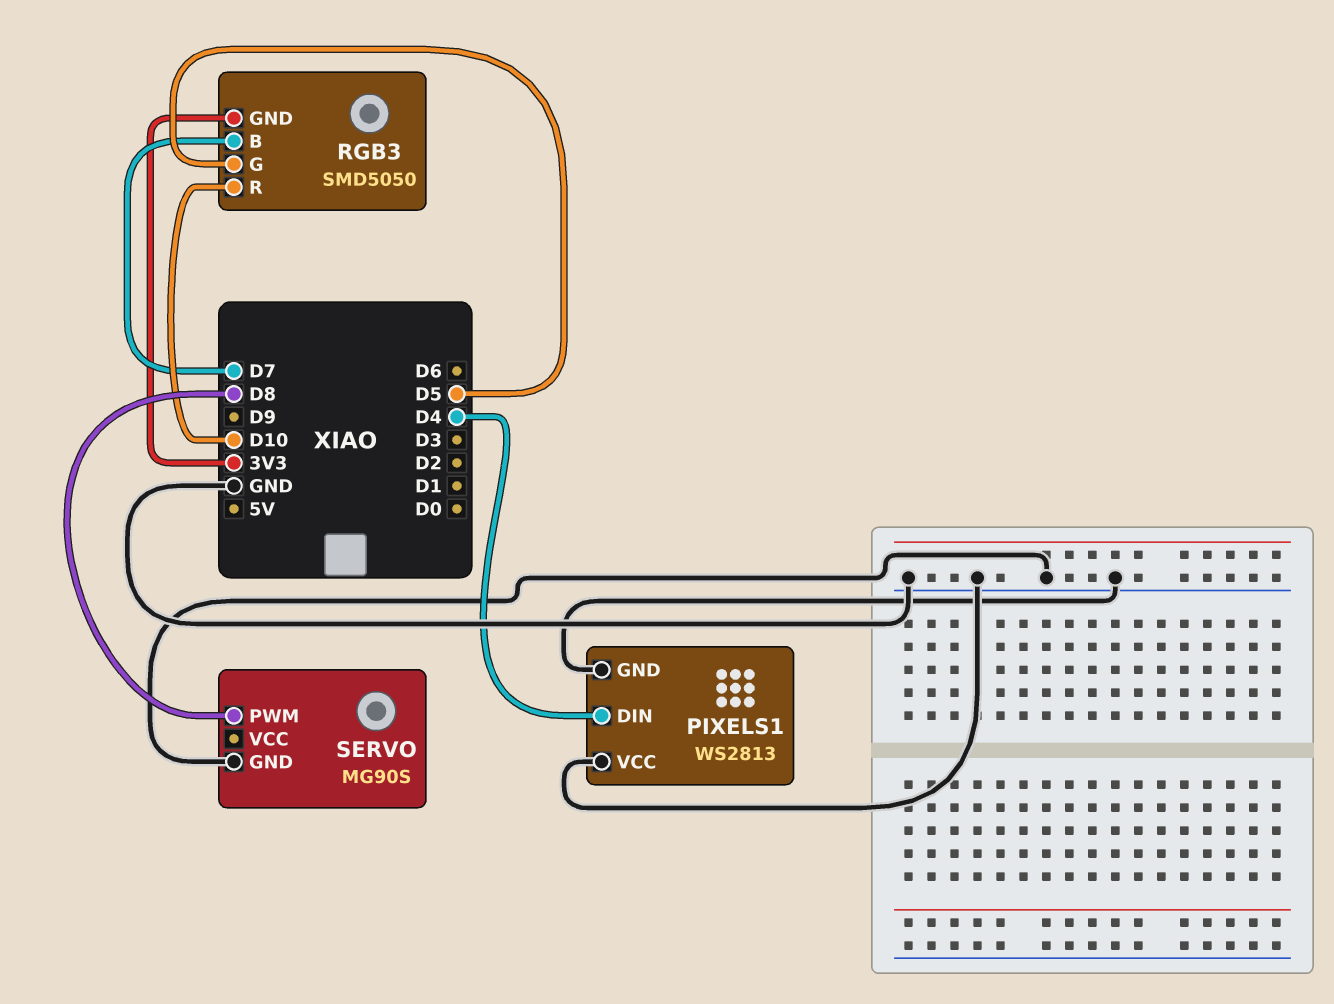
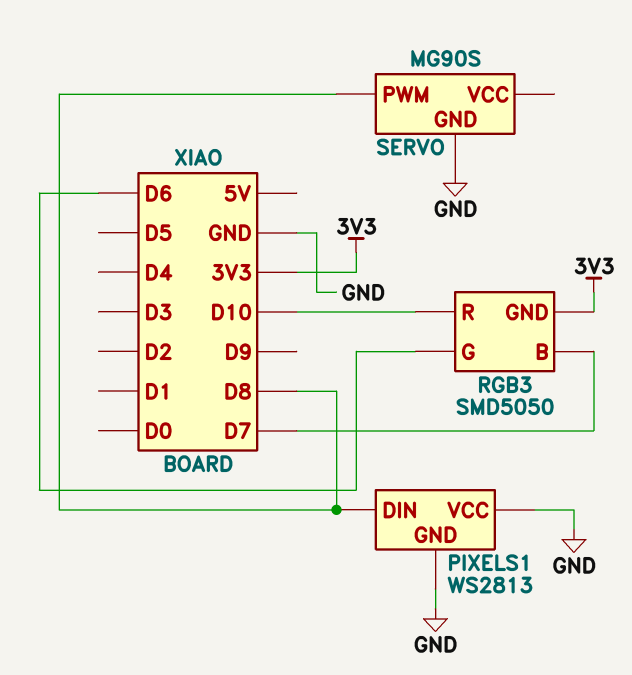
PIXELS1 pin DIN: D4 -> D8
RGB3 pin G: D5 -> D6

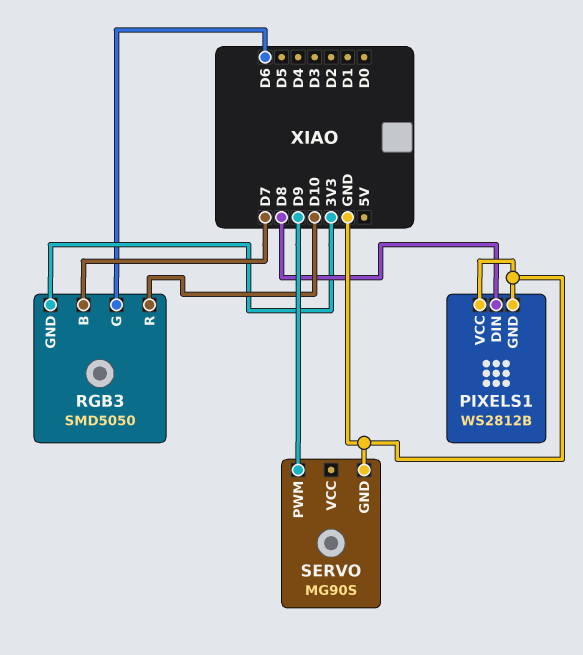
PIXELS1: WS2813 -> WS2812B
SERVO pin PWM: D8 -> D9

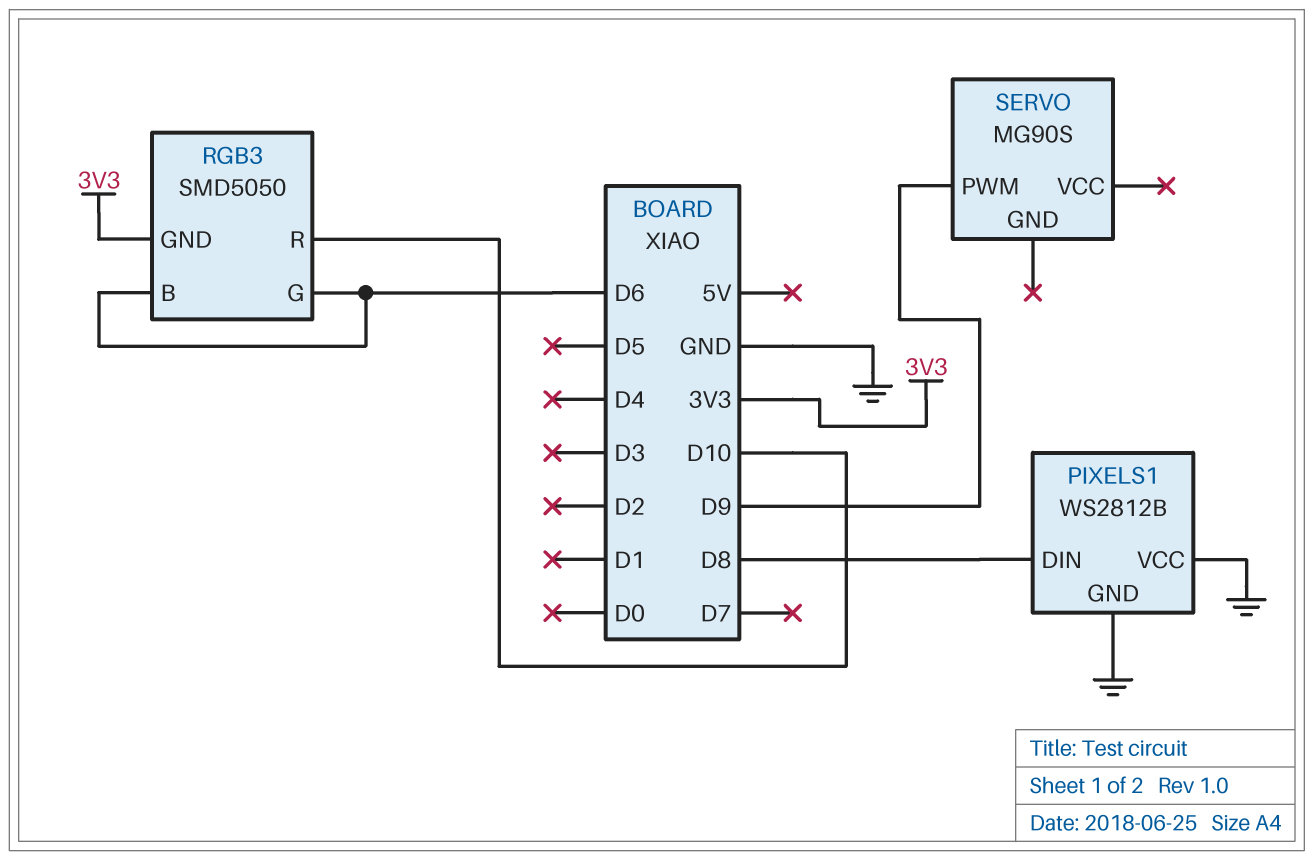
RGB3 pin B: D7 -> D6
SERVO pin GND: GND -> none

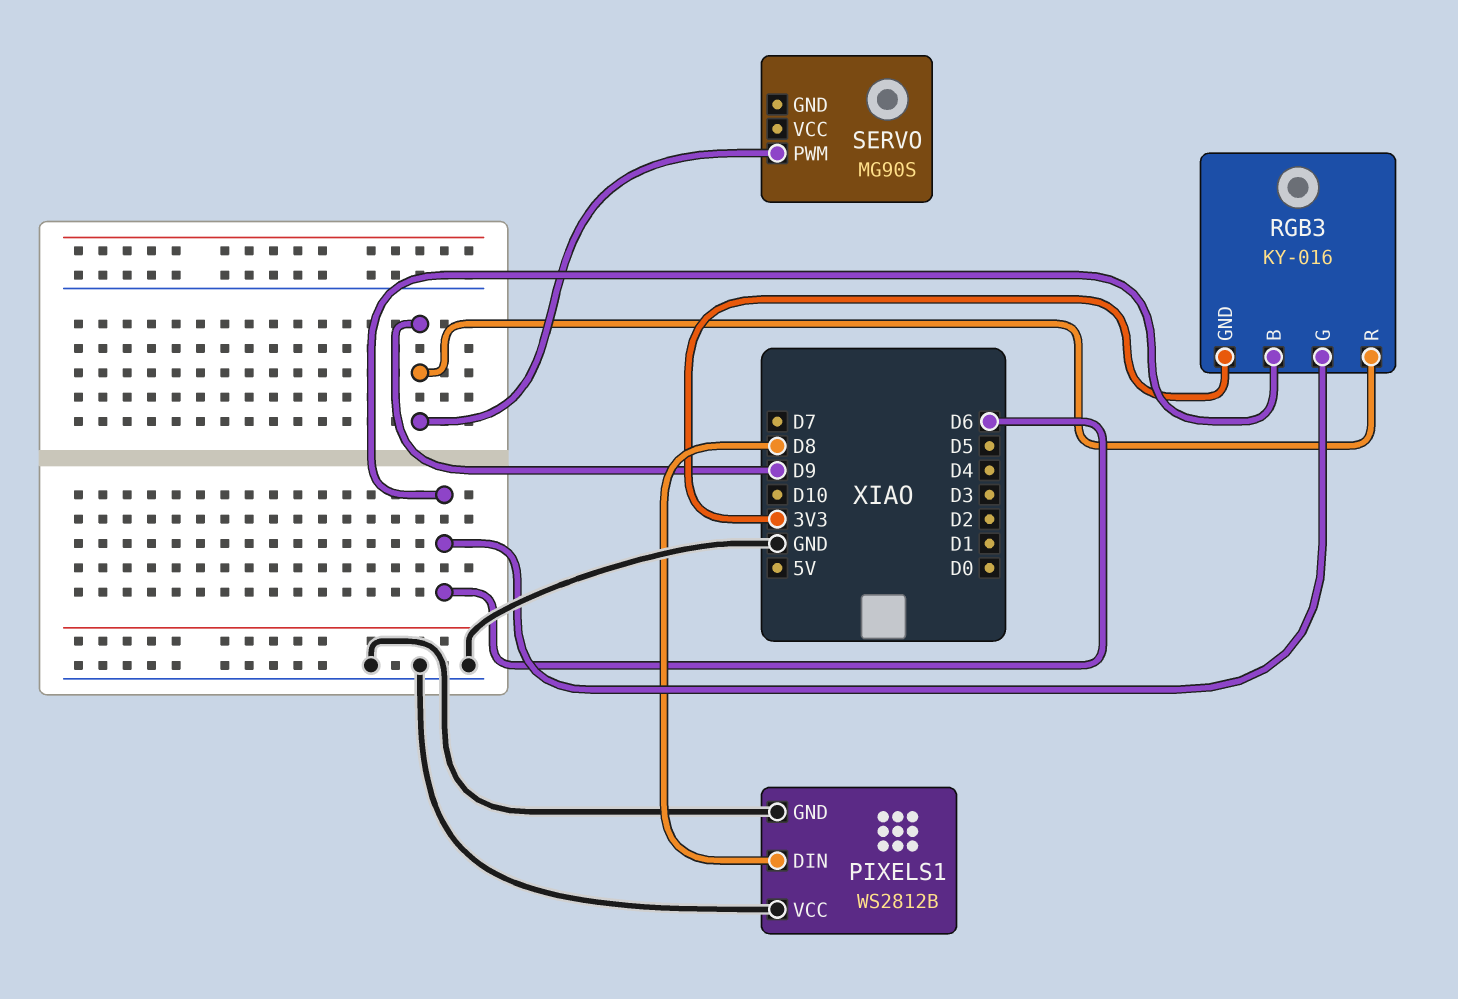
RGB3: SMD5050 -> KY-016
RGB3 pin R: D10 -> D9

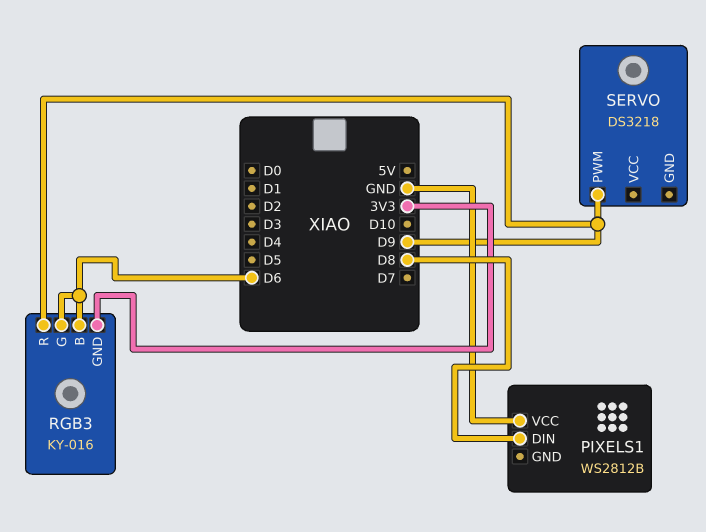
PIXELS1 pin GND: GND -> none
SERVO: MG90S -> DS3218

